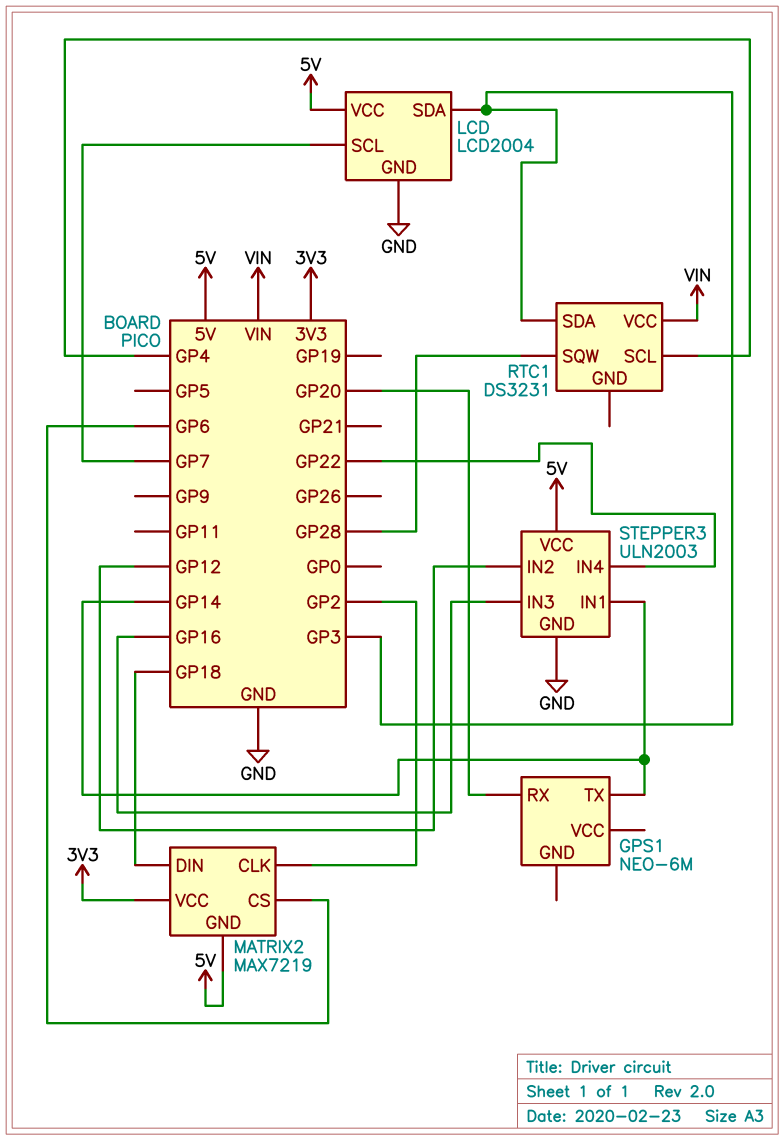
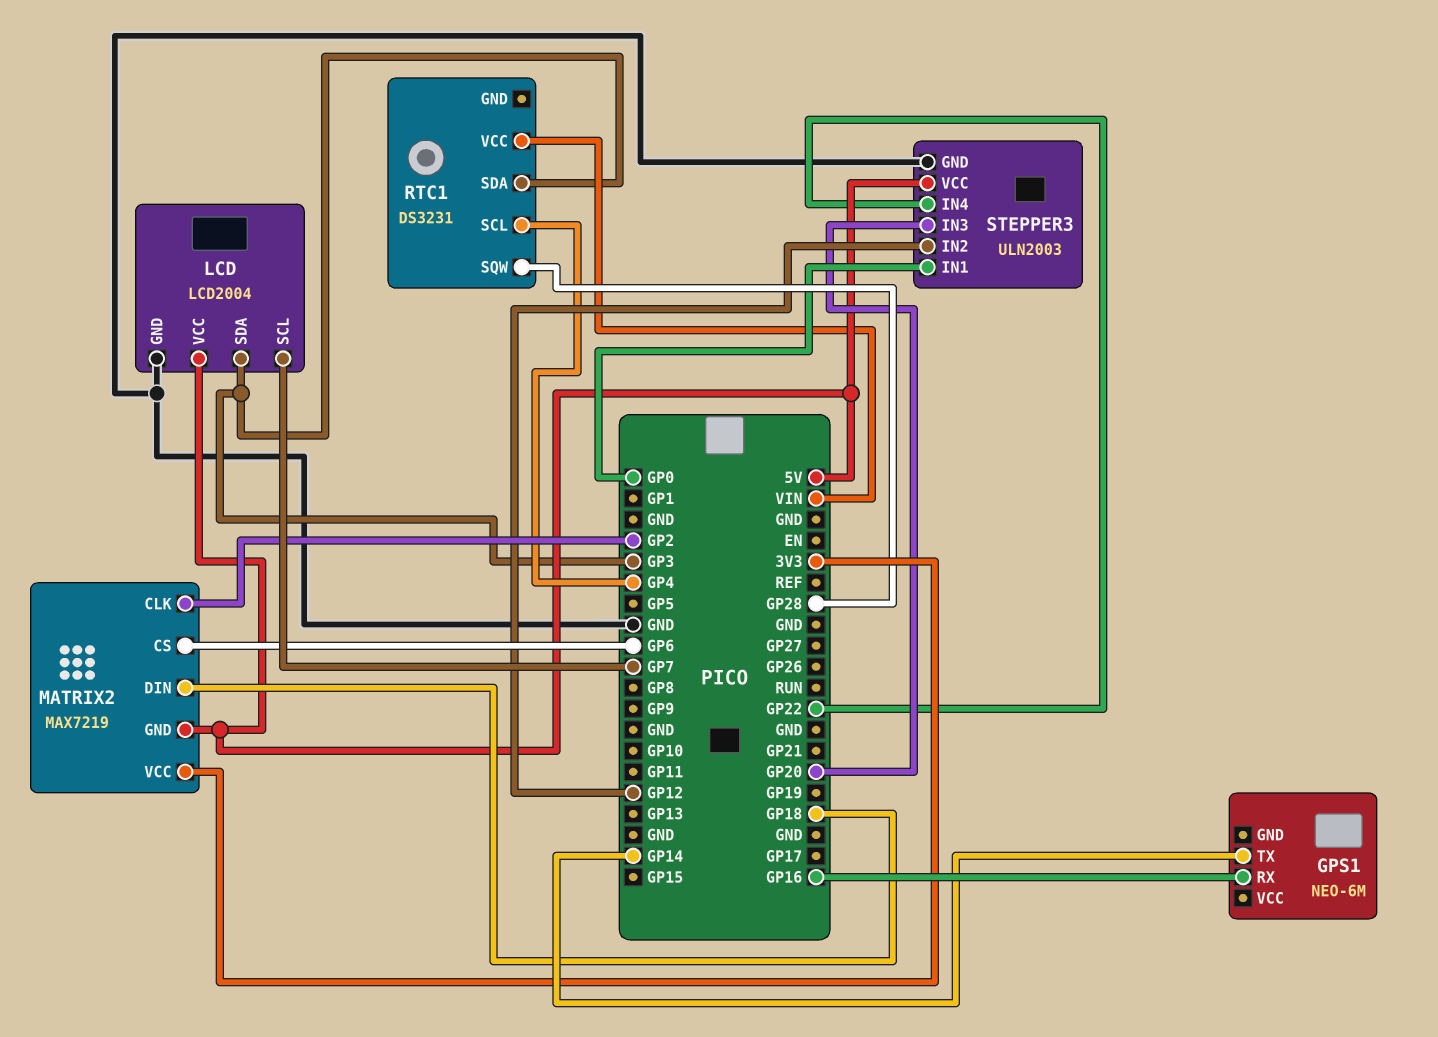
GPS1 pin RX: GP20 -> GP16
STEPPER3 pin IN1: GP14 -> GP0
STEPPER3 pin IN3: GP16 -> GP20

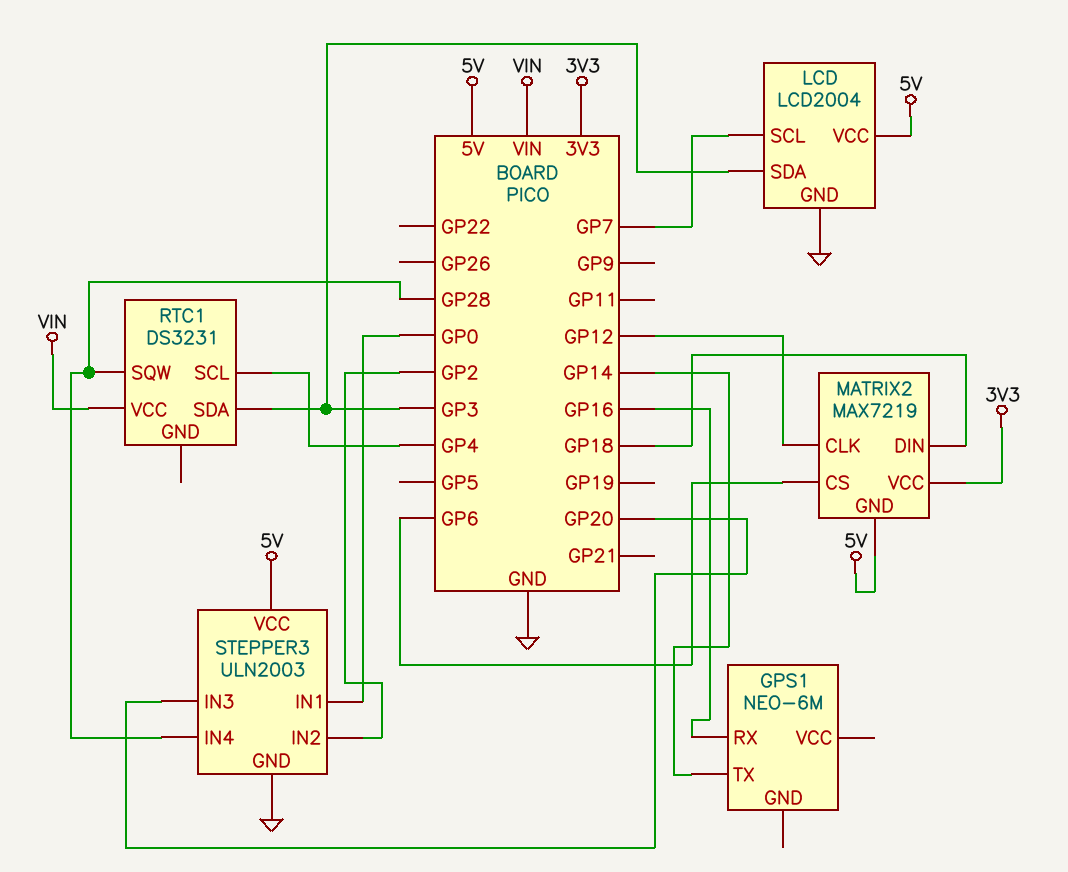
MATRIX2 pin CLK: GP2 -> GP12
STEPPER3 pin IN2: GP12 -> GP2
STEPPER3 pin IN4: GP22 -> GP28

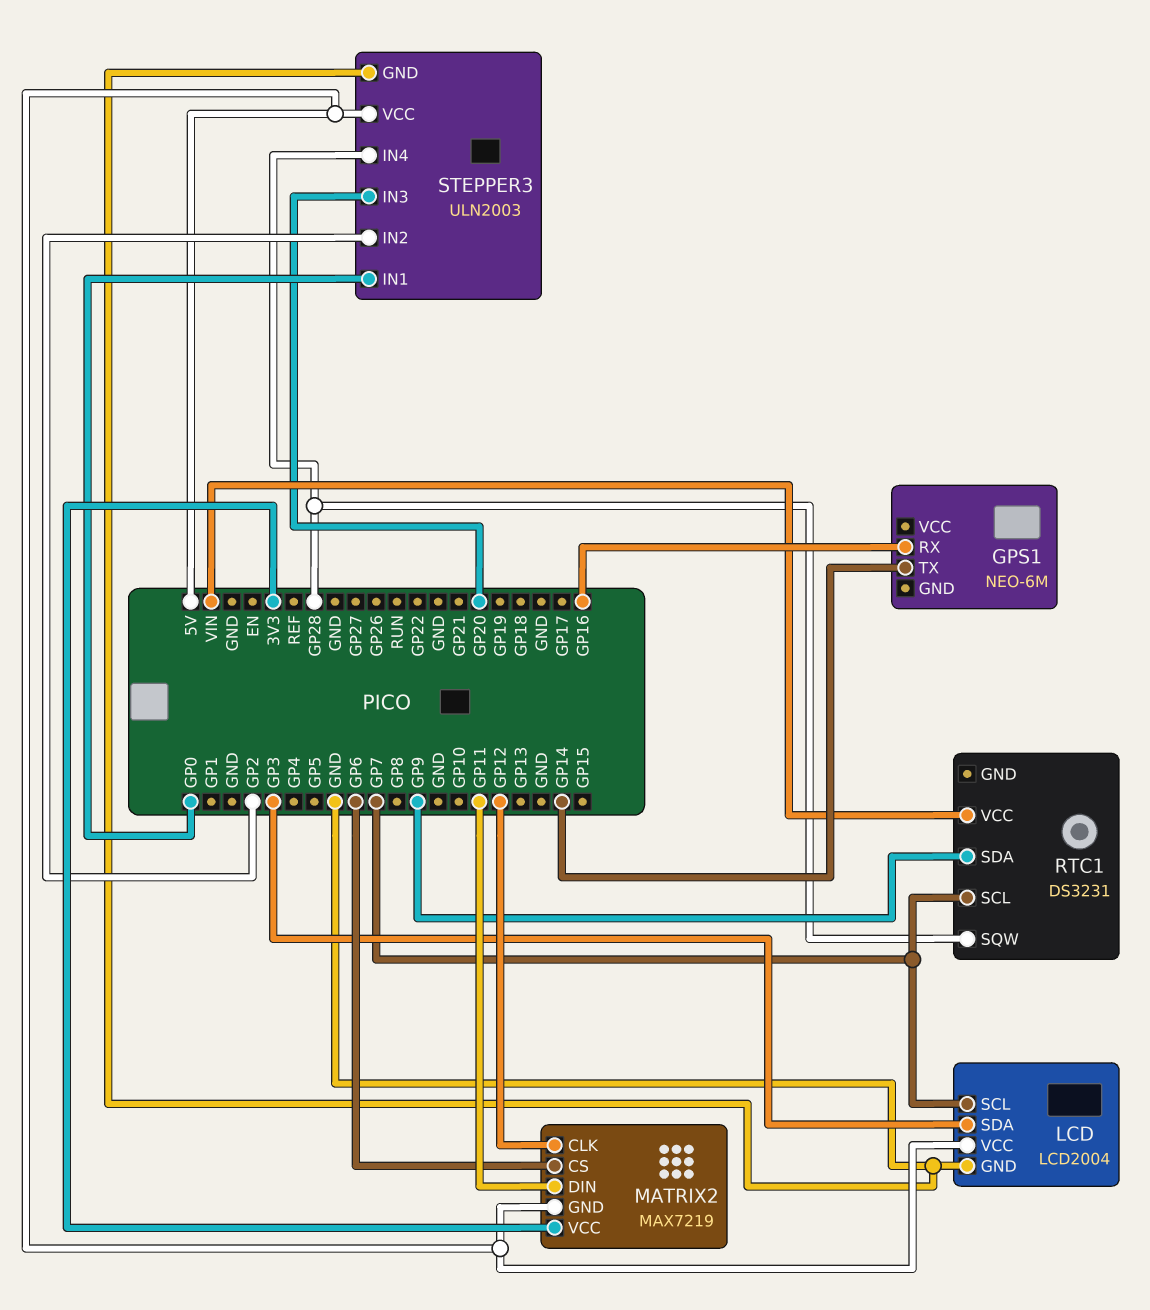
MATRIX2 pin DIN: GP18 -> GP11
RTC1 pin SCL: GP4 -> GP7
RTC1 pin SDA: GP3 -> GP9

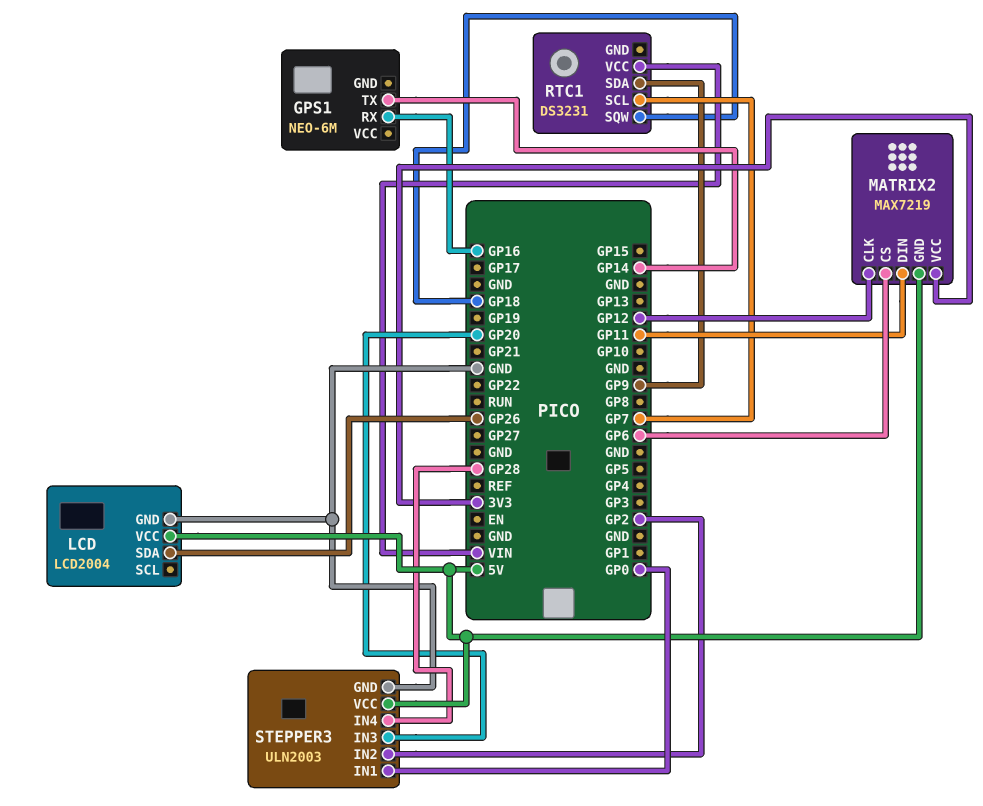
LCD pin SCL: GP7 -> none
LCD pin SDA: GP3 -> GP26
RTC1 pin SQW: GP28 -> GP18

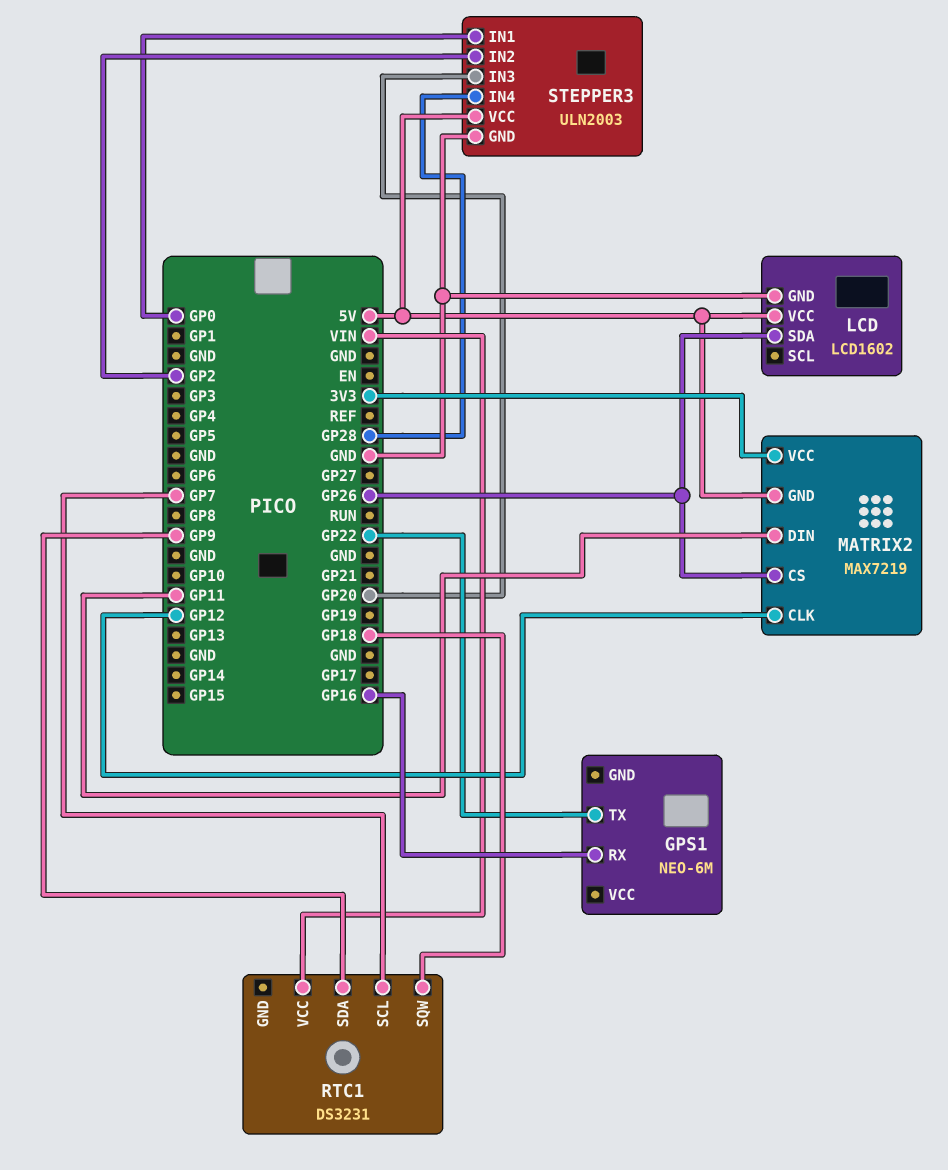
GPS1 pin TX: GP14 -> GP22
LCD: LCD2004 -> LCD1602
MATRIX2 pin CS: GP6 -> GP26

